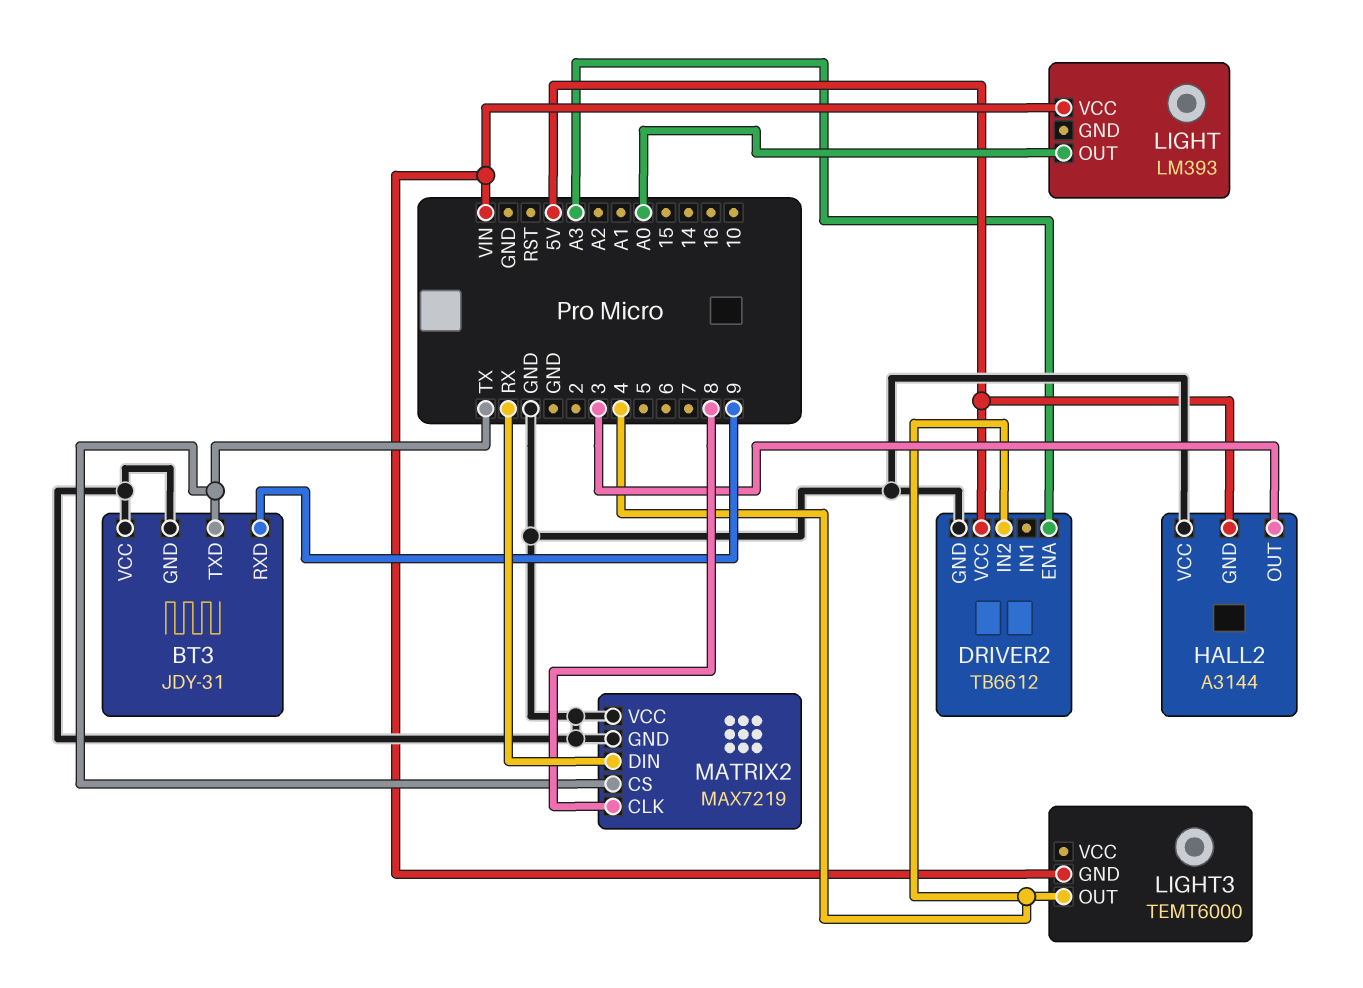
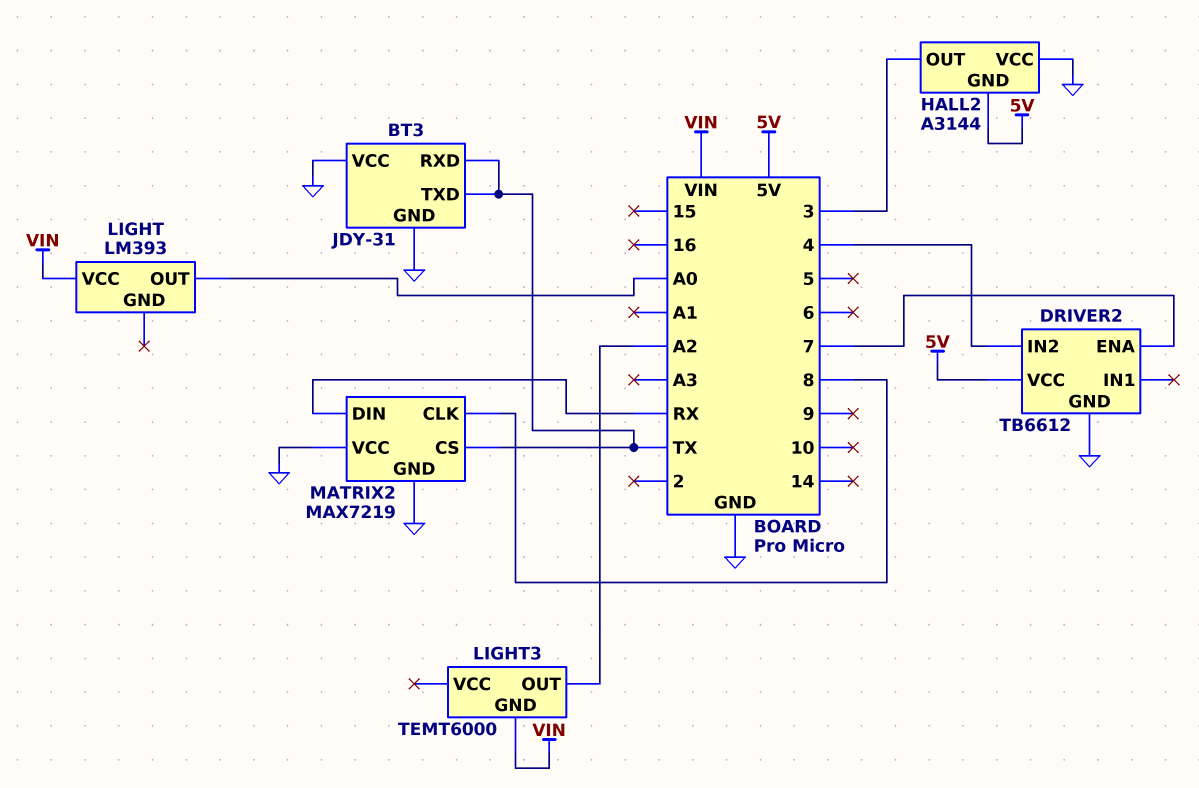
BT3 pin RXD: 9 -> TX
DRIVER2 pin ENA: A3 -> 7
LIGHT3 pin OUT: 4 -> A2

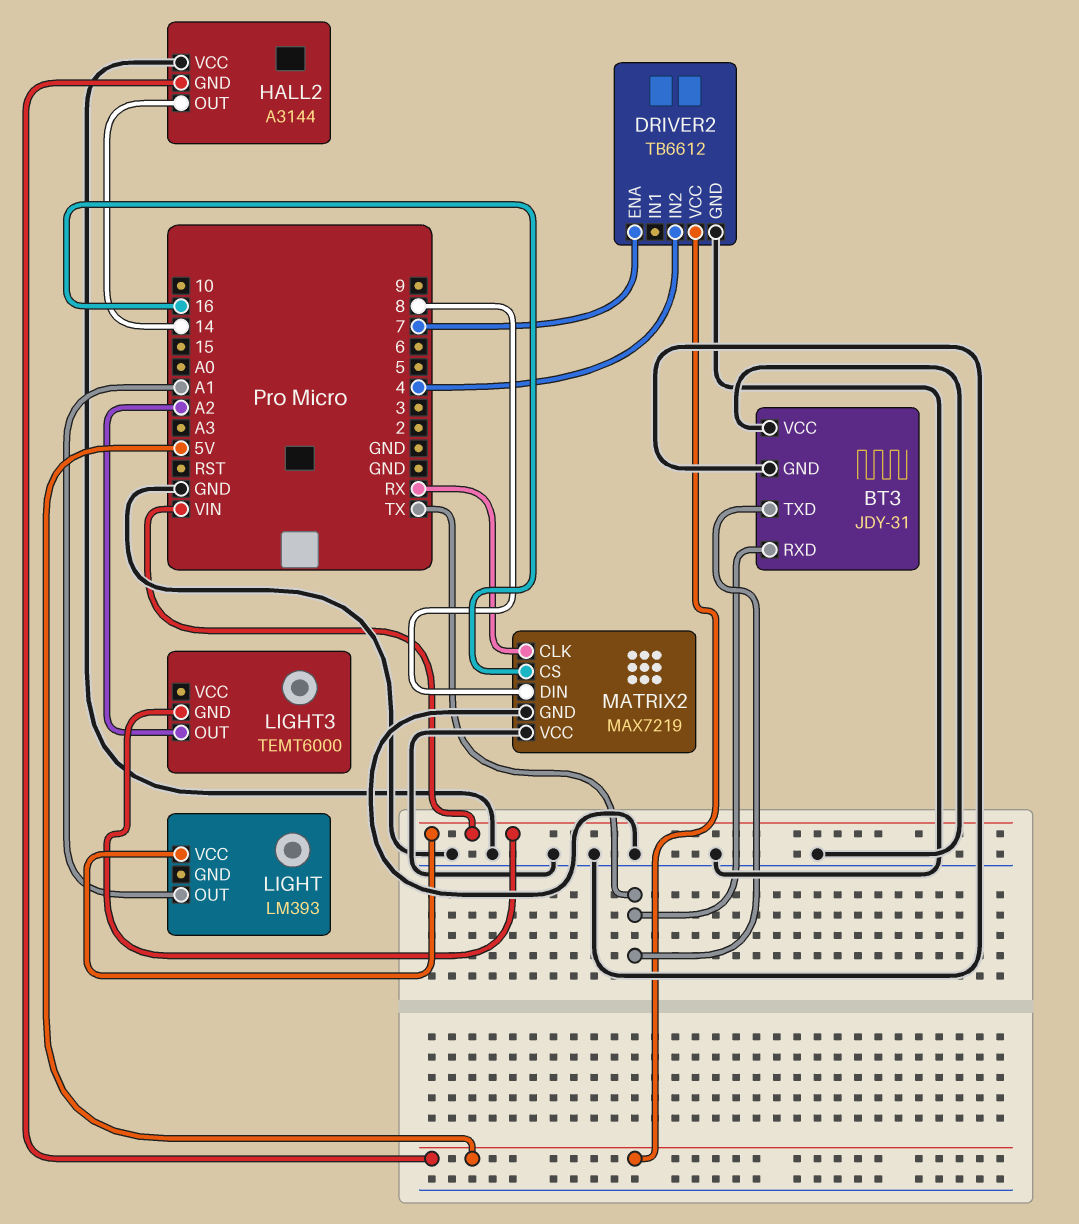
HALL2 pin OUT: 3 -> 14
LIGHT pin OUT: A0 -> A1
MATRIX2 pin CLK: 8 -> RX
MATRIX2 pin CS: TX -> 16
MATRIX2 pin DIN: RX -> 8

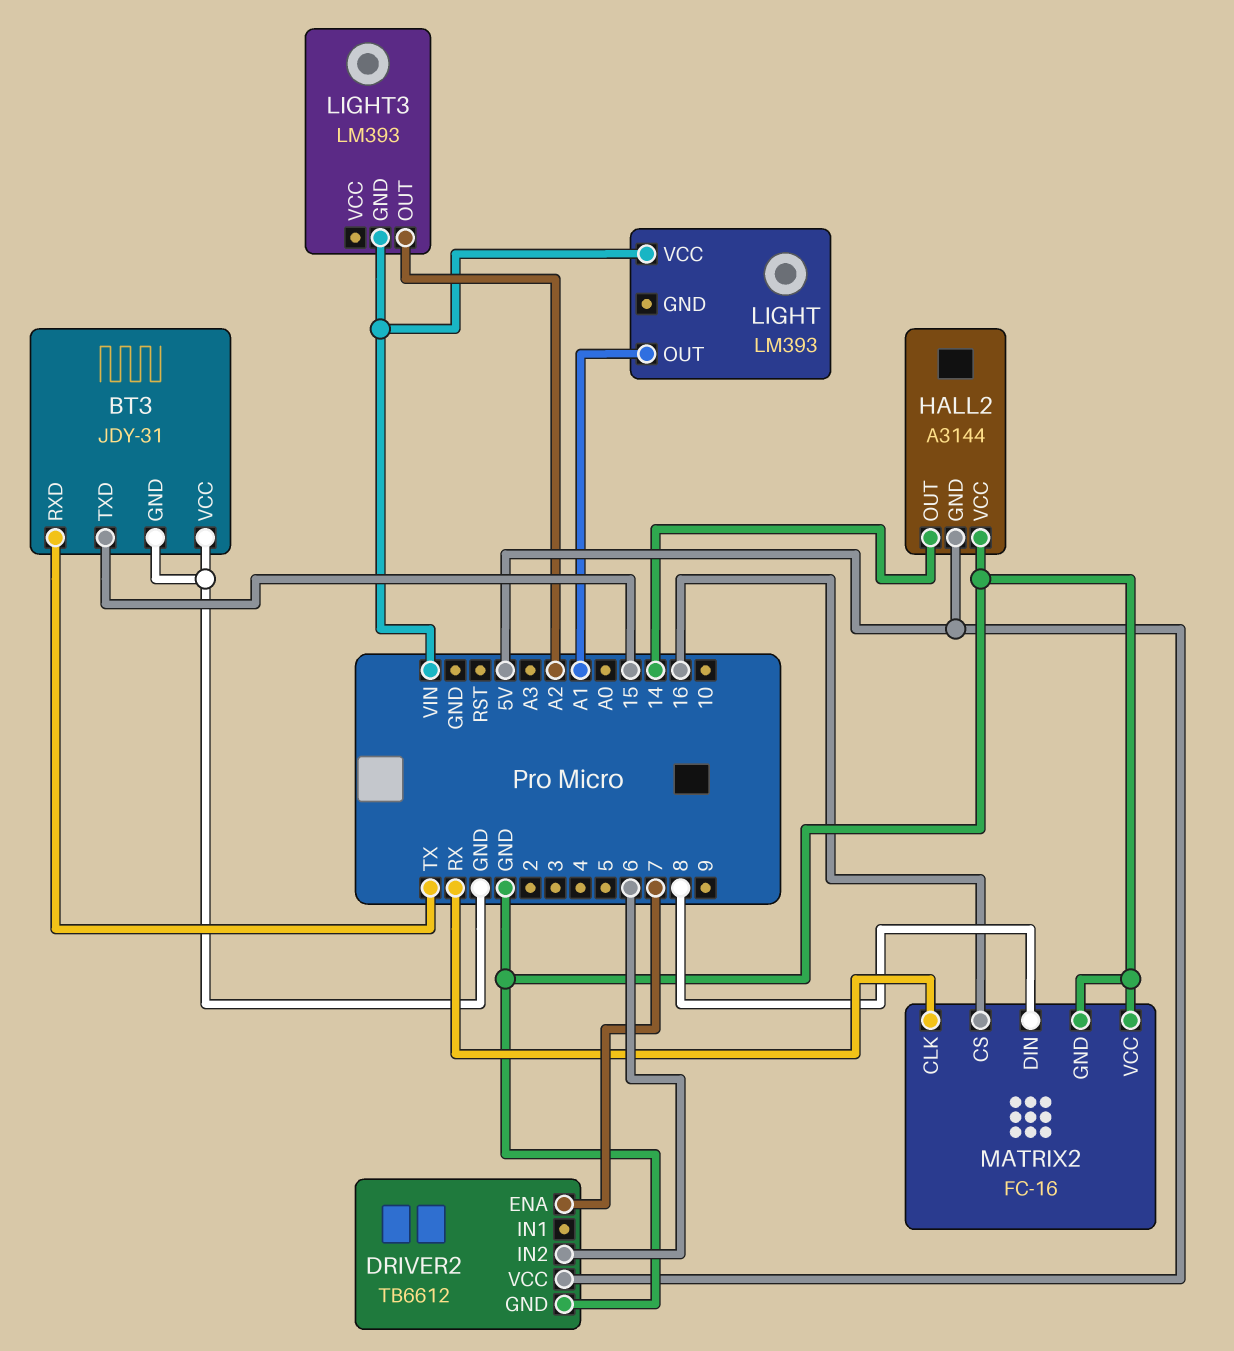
BT3 pin TXD: TX -> 15
DRIVER2 pin IN2: 4 -> 6
LIGHT3: TEMT6000 -> LM393
MATRIX2: MAX7219 -> FC-16

